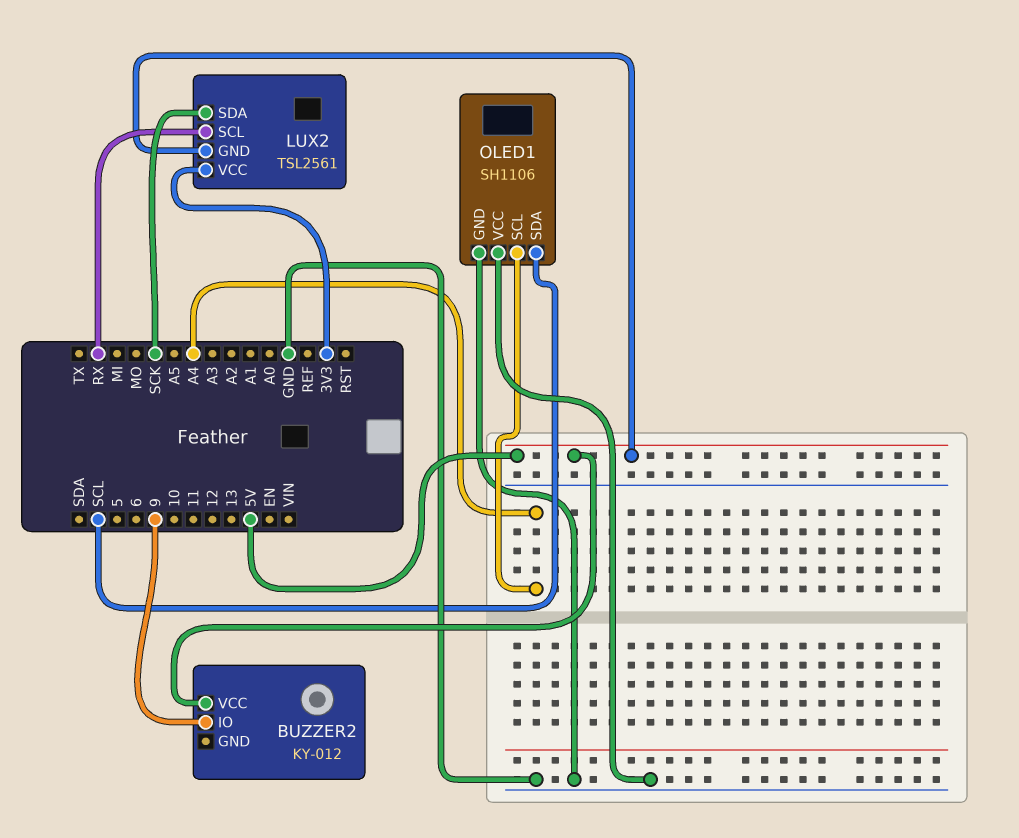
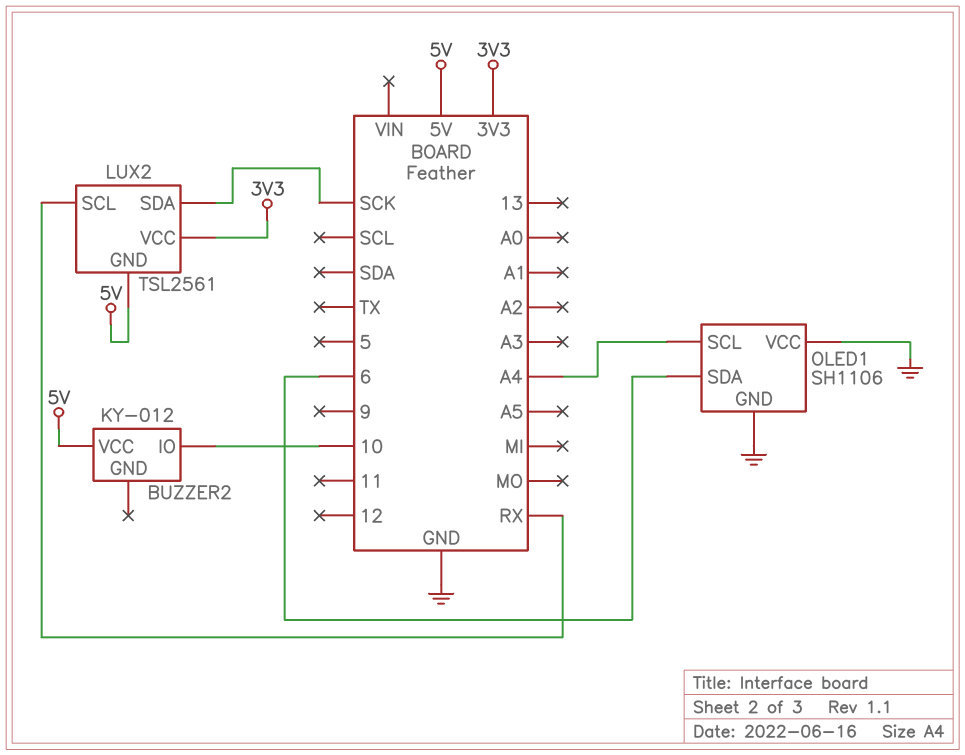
BUZZER2 pin IO: 9 -> 10
OLED1 pin SDA: SCL -> 6

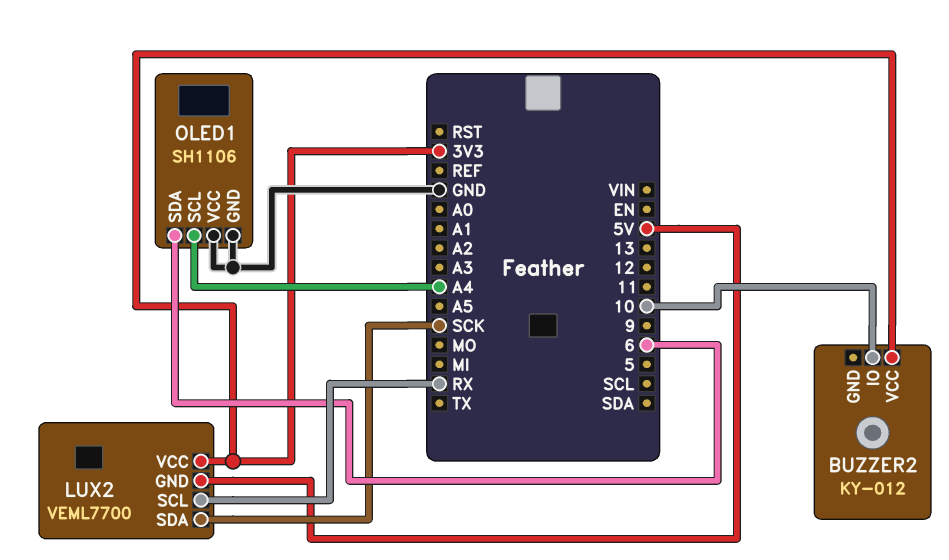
BUZZER2 pin VCC: 5V -> 3V3
LUX2: TSL2561 -> VEML7700

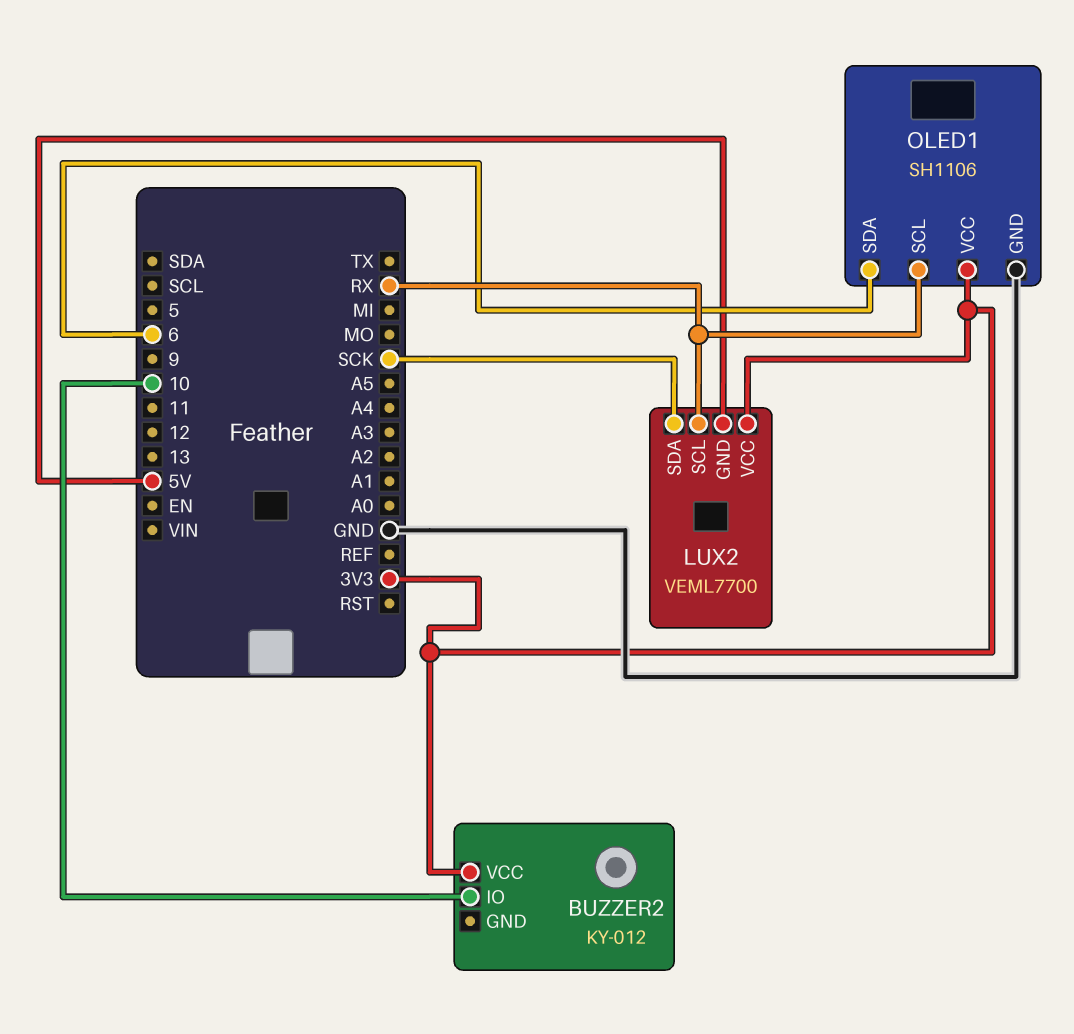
OLED1 pin SCL: A4 -> RX
OLED1 pin VCC: GND -> 3V3

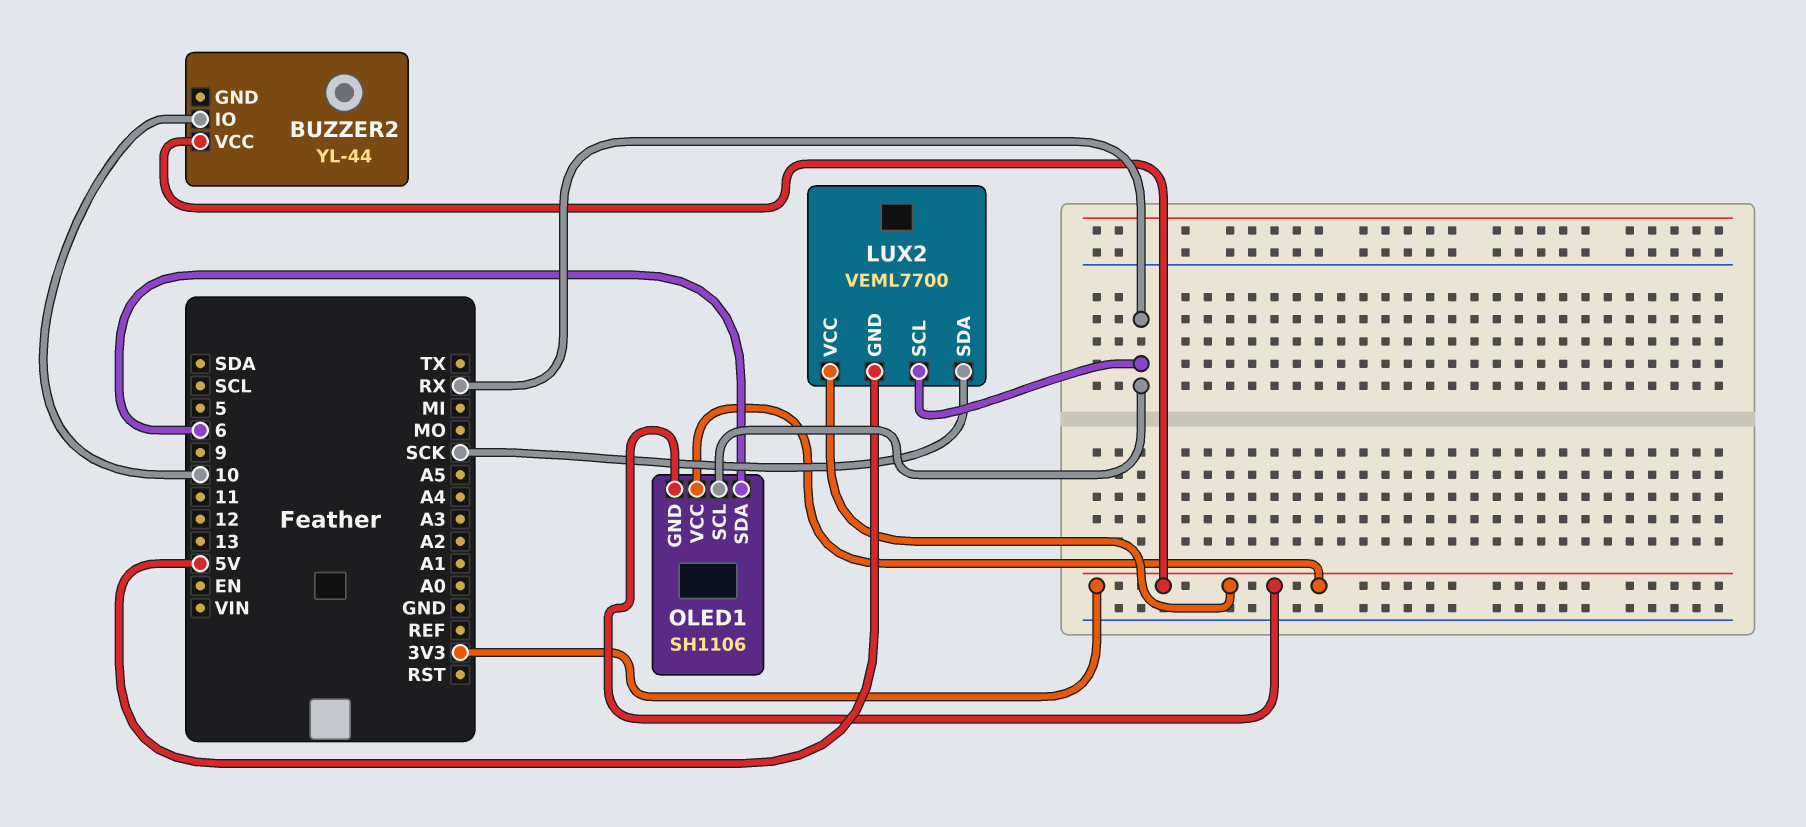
BUZZER2: KY-012 -> YL-44
OLED1 pin GND: GND -> 3V3

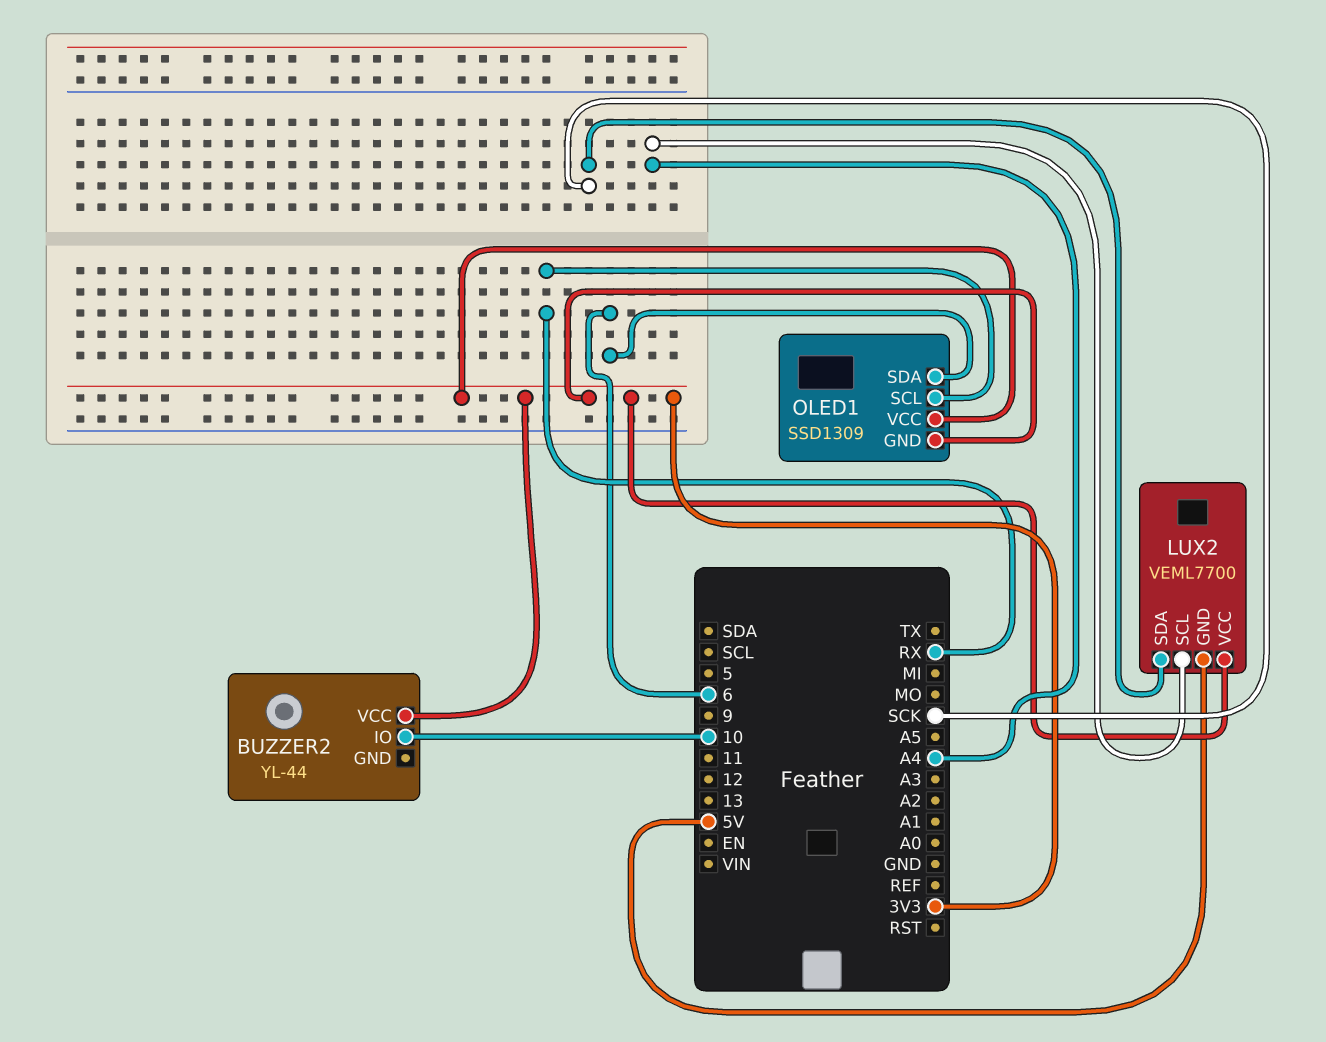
LUX2 pin SCL: RX -> A4
OLED1: SH1106 -> SSD1309

